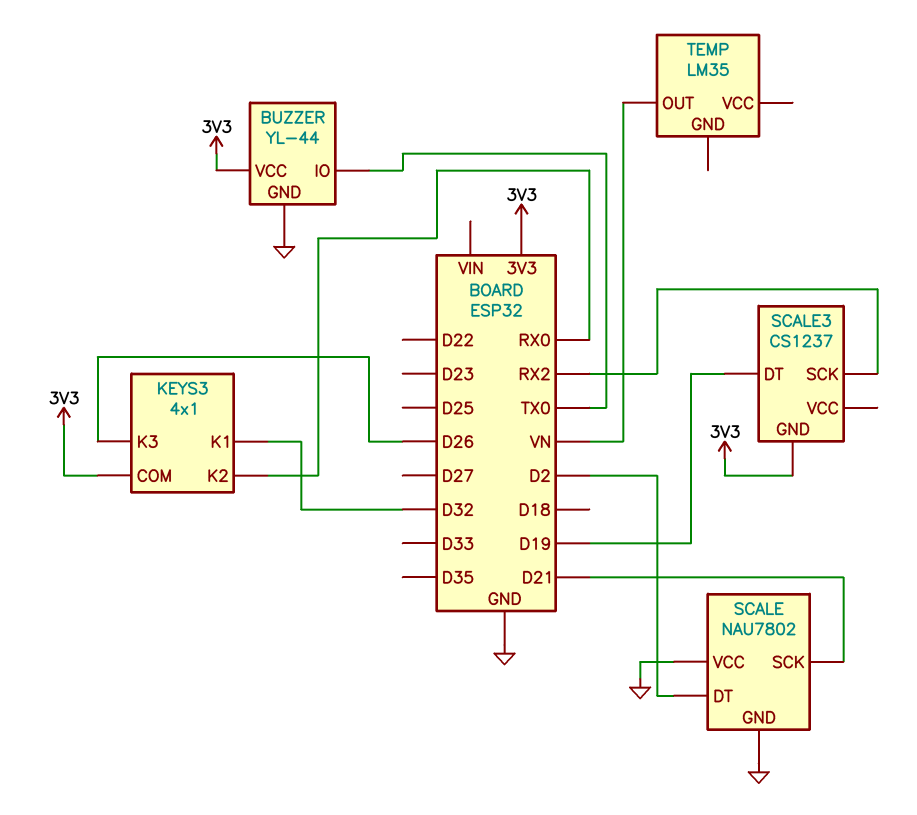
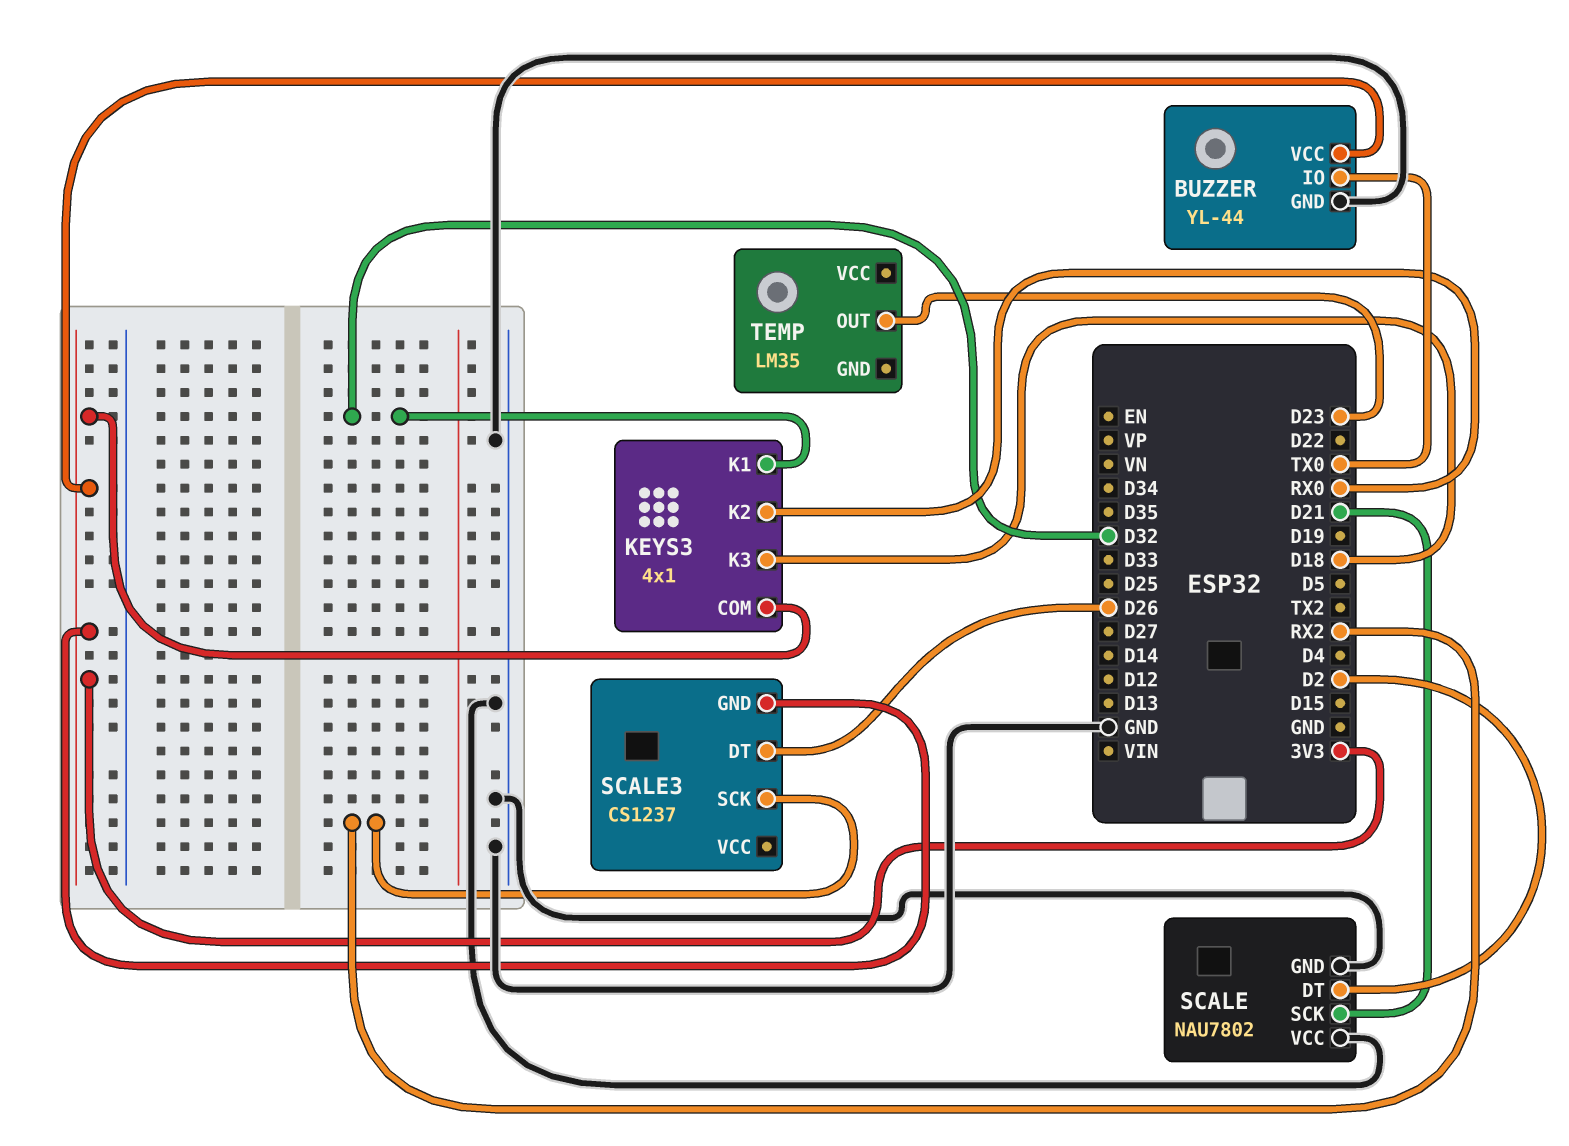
KEYS3 pin K3: D26 -> D18
SCALE3 pin DT: D19 -> D26
TEMP pin OUT: VN -> D23

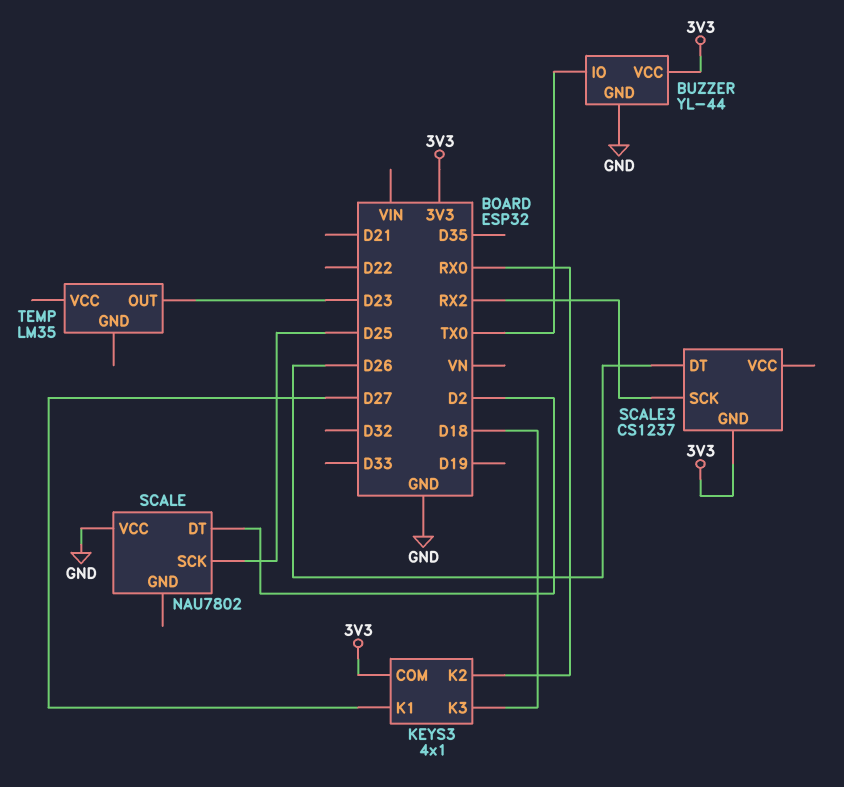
KEYS3 pin K1: D32 -> D27
SCALE pin GND: GND -> none
SCALE pin SCK: D21 -> D25

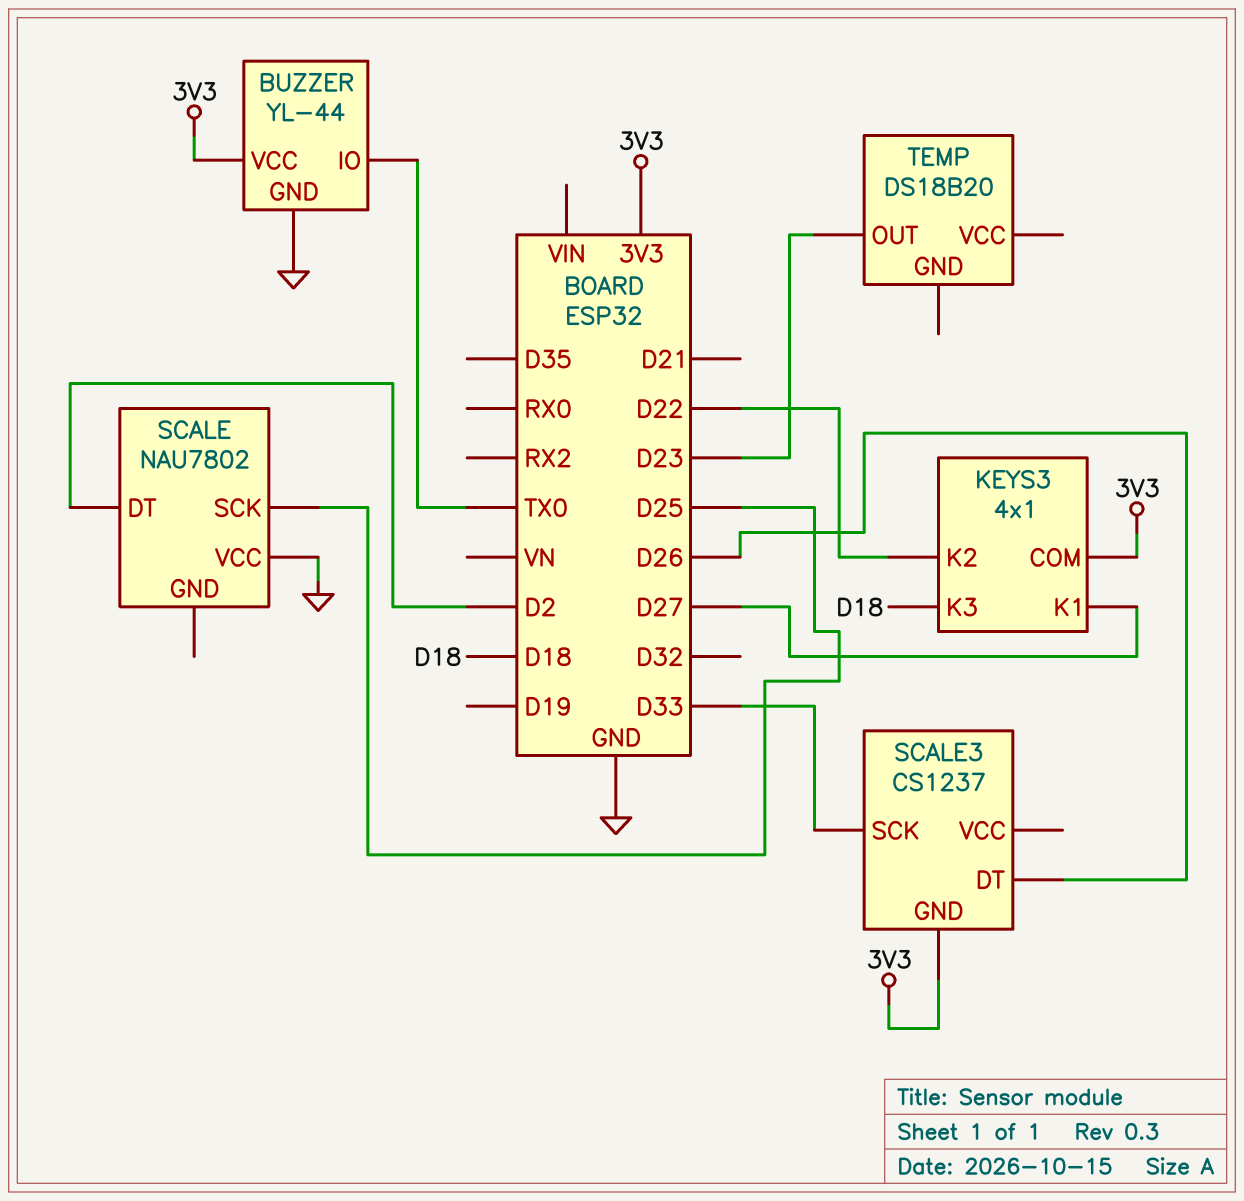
KEYS3 pin K2: RX0 -> D22
SCALE3 pin SCK: RX2 -> D33
TEMP: LM35 -> DS18B20

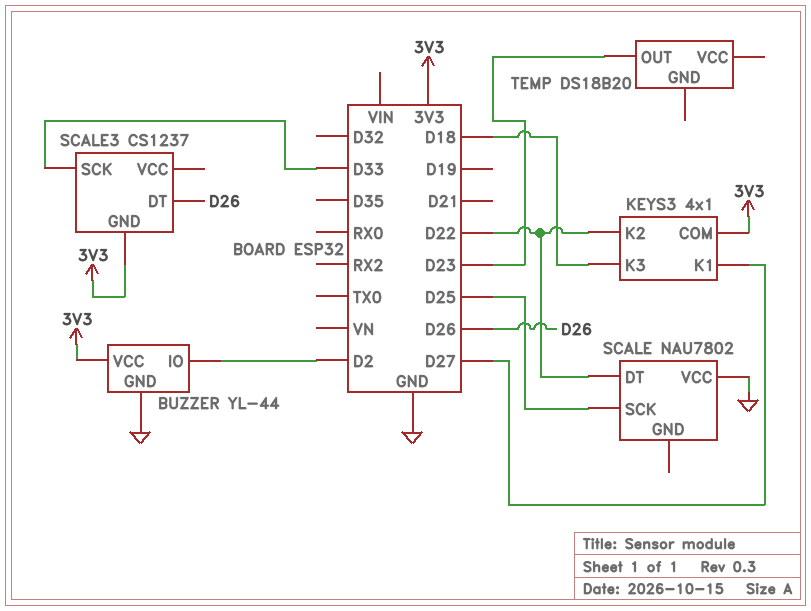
BUZZER pin IO: TX0 -> D2
SCALE pin DT: D2 -> D22

